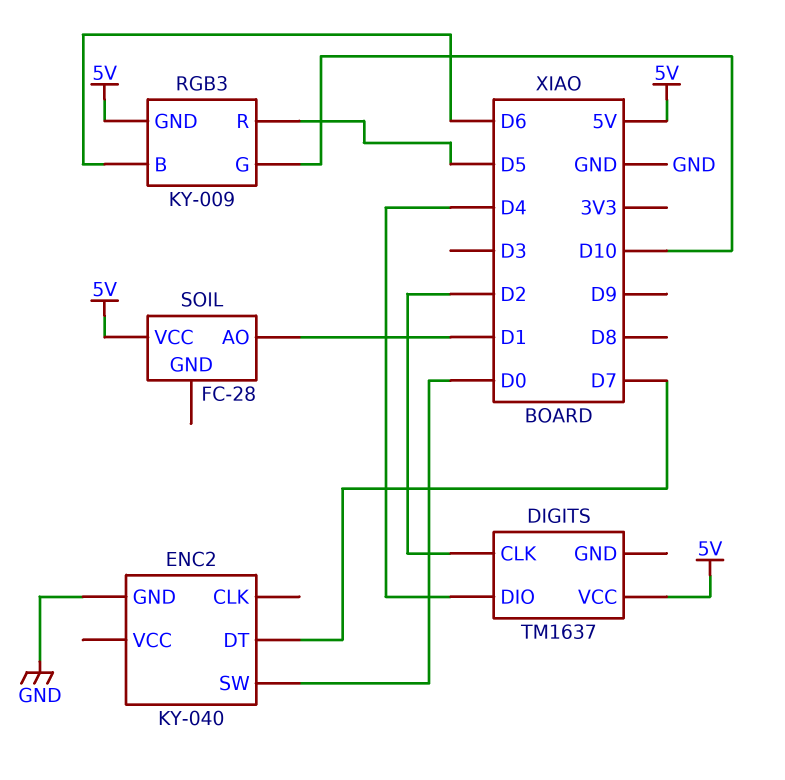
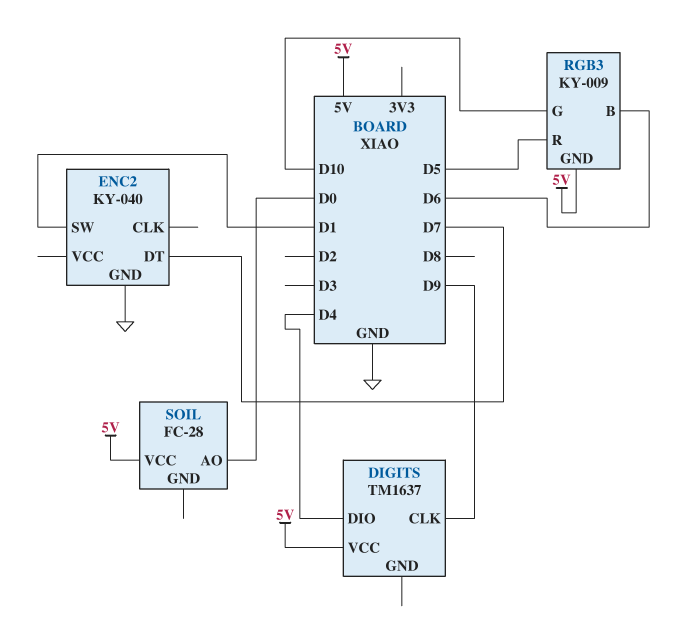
DIGITS pin CLK: D2 -> D9
ENC2 pin SW: D0 -> D1
SOIL pin AO: D1 -> D0

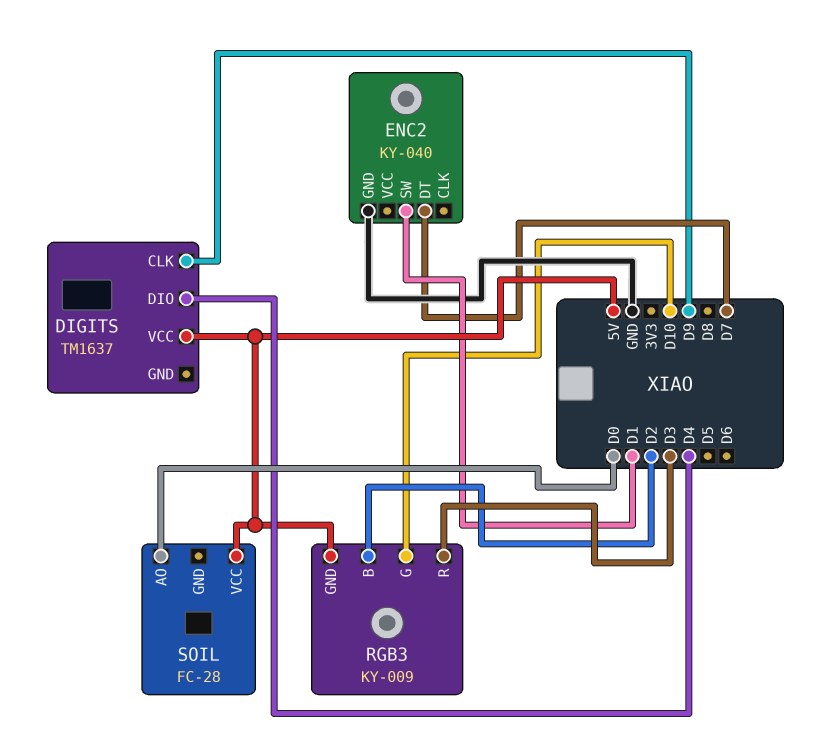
RGB3 pin B: D6 -> D2
RGB3 pin R: D5 -> D3

